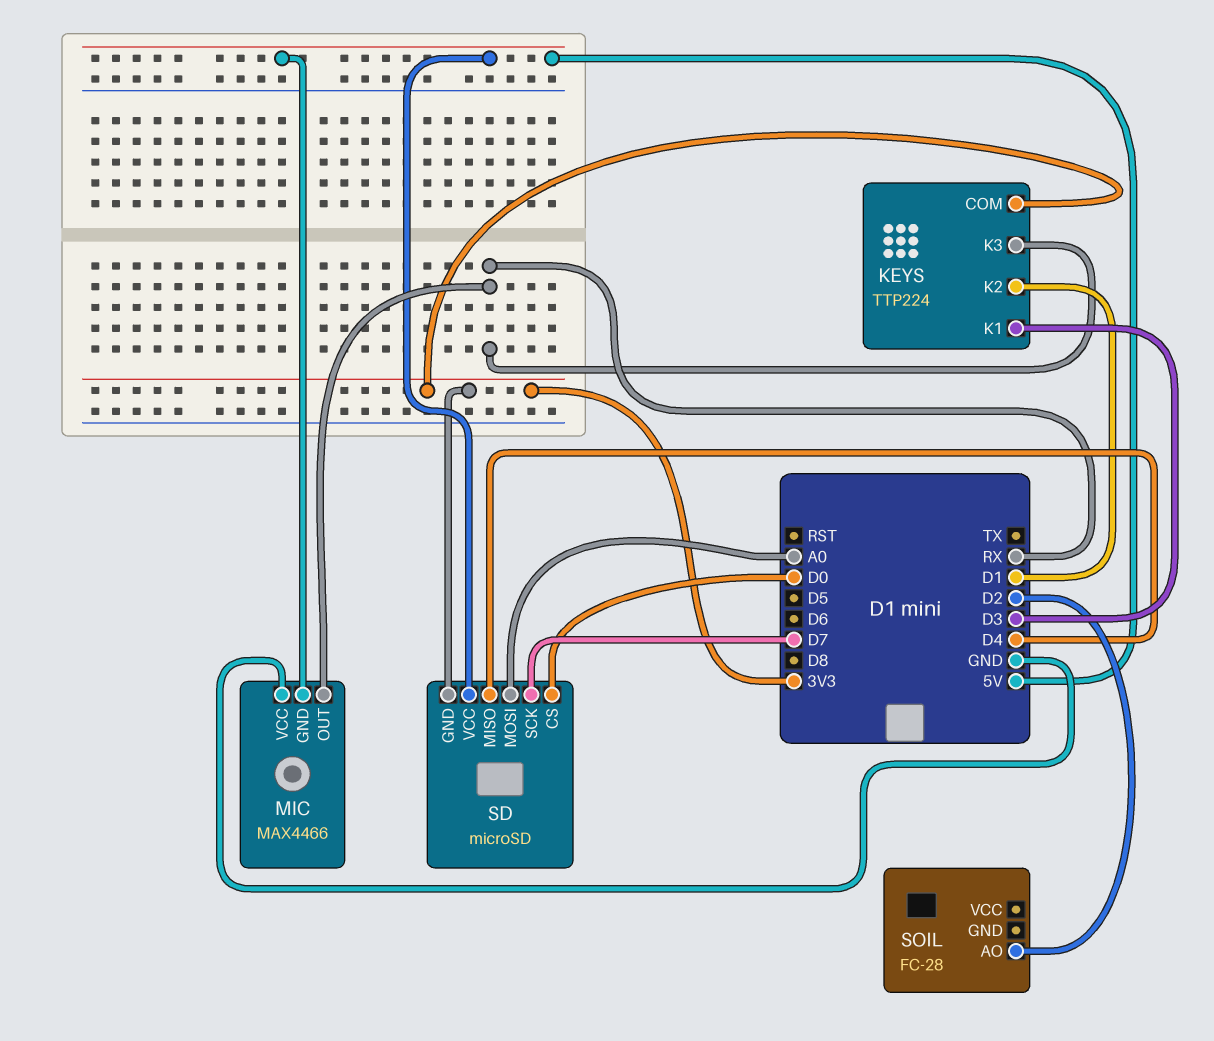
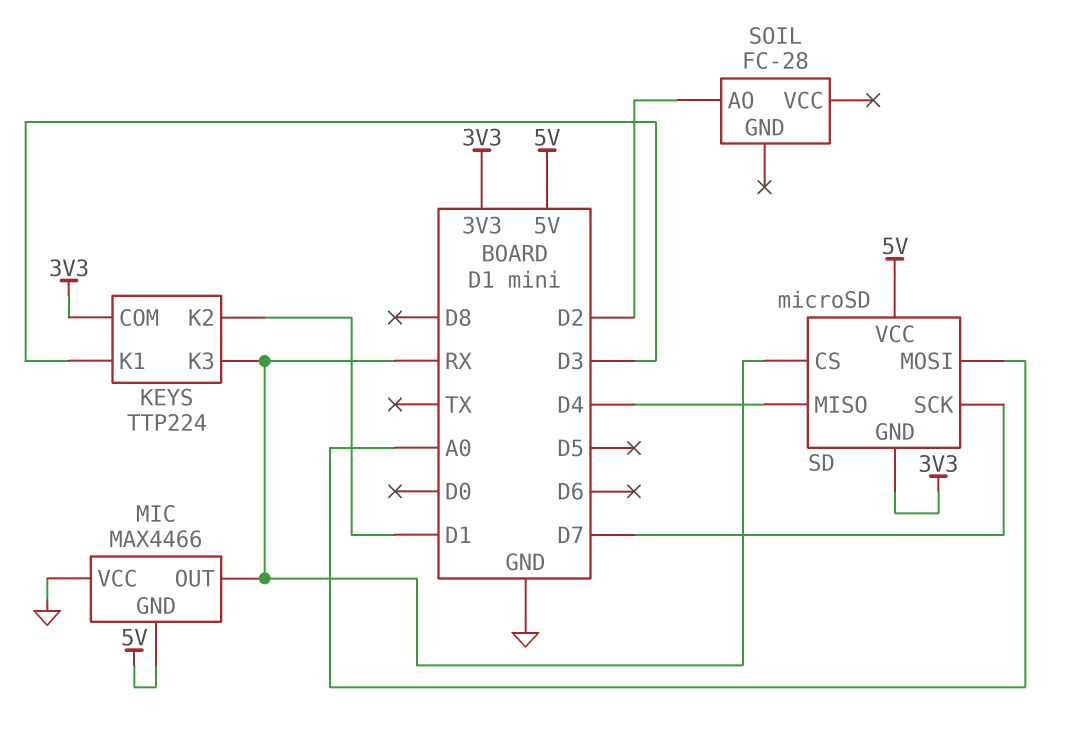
SD pin CS: D0 -> RX

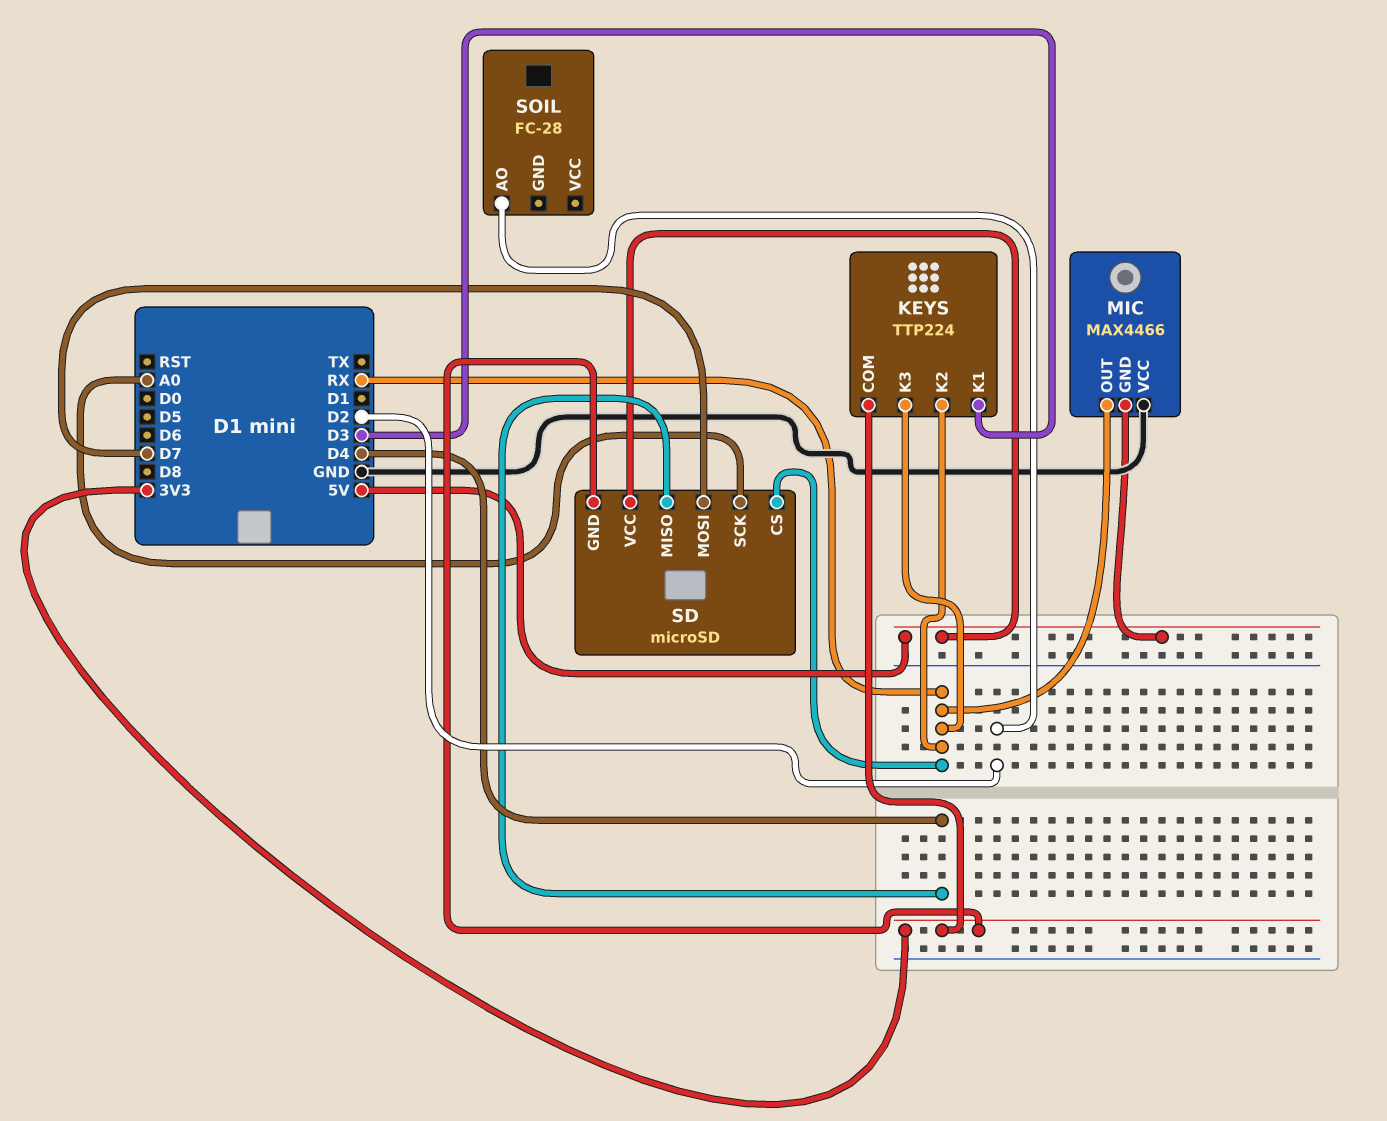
KEYS pin K2: D1 -> RX
SD pin MOSI: A0 -> D7
SD pin SCK: D7 -> A0

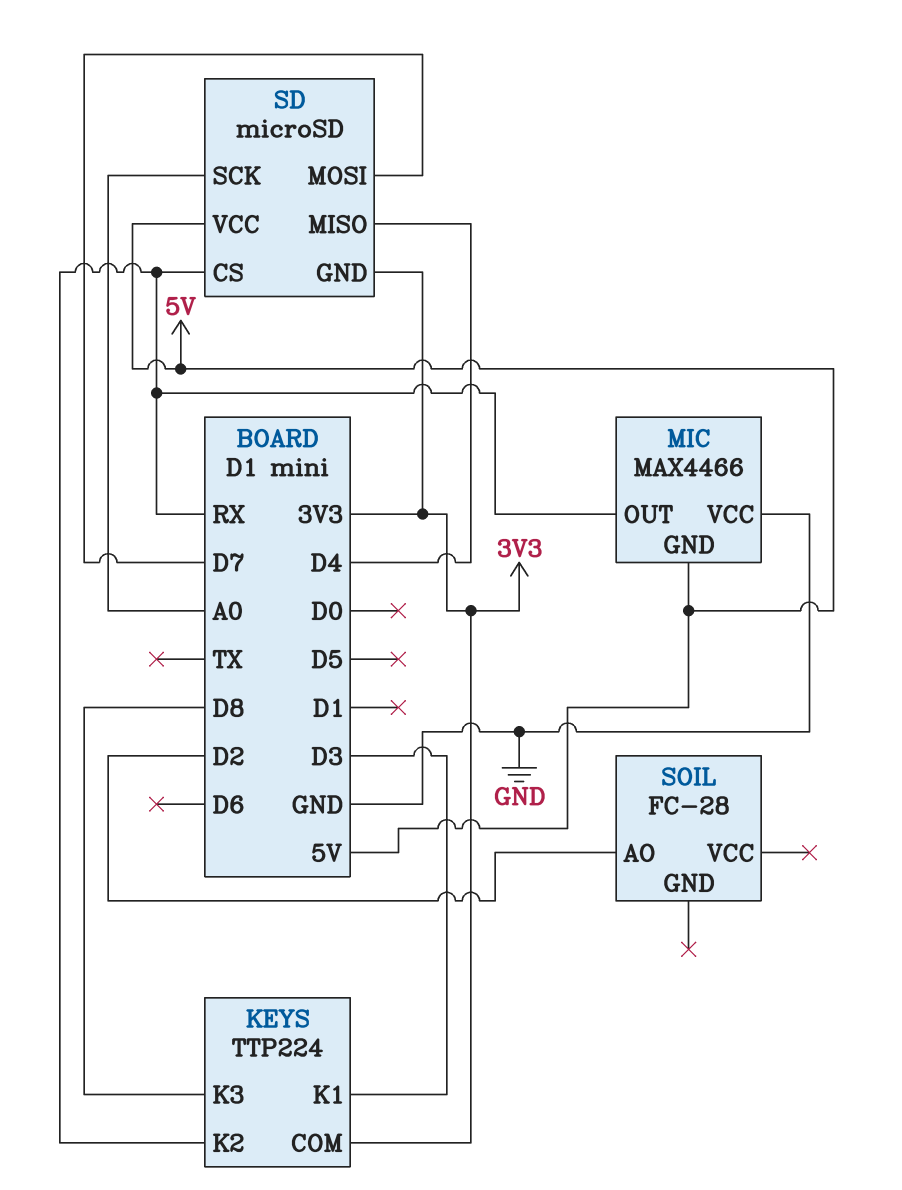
KEYS pin K3: RX -> D8

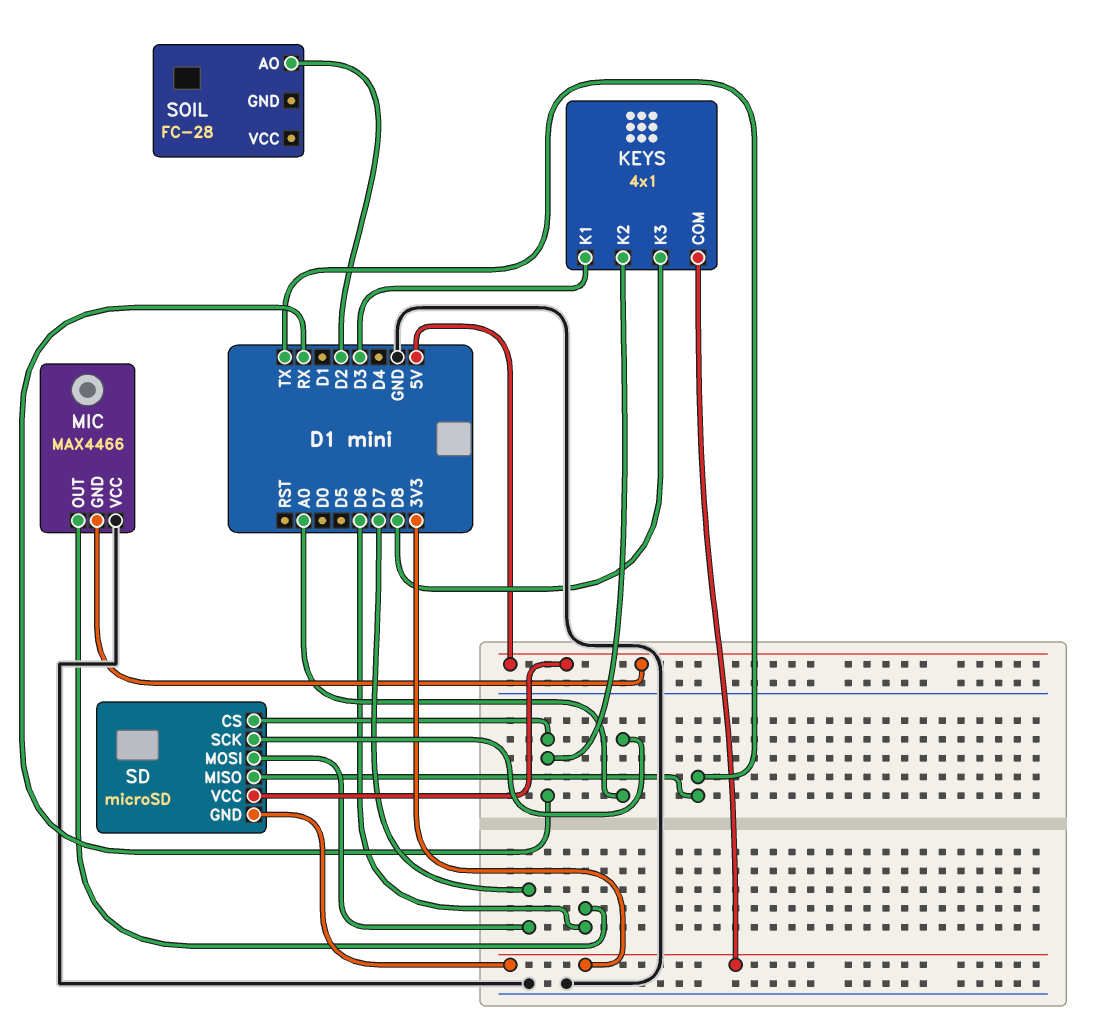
KEYS: TTP224 -> 4x1
MIC pin OUT: RX -> D6
SD pin MISO: D4 -> TX

